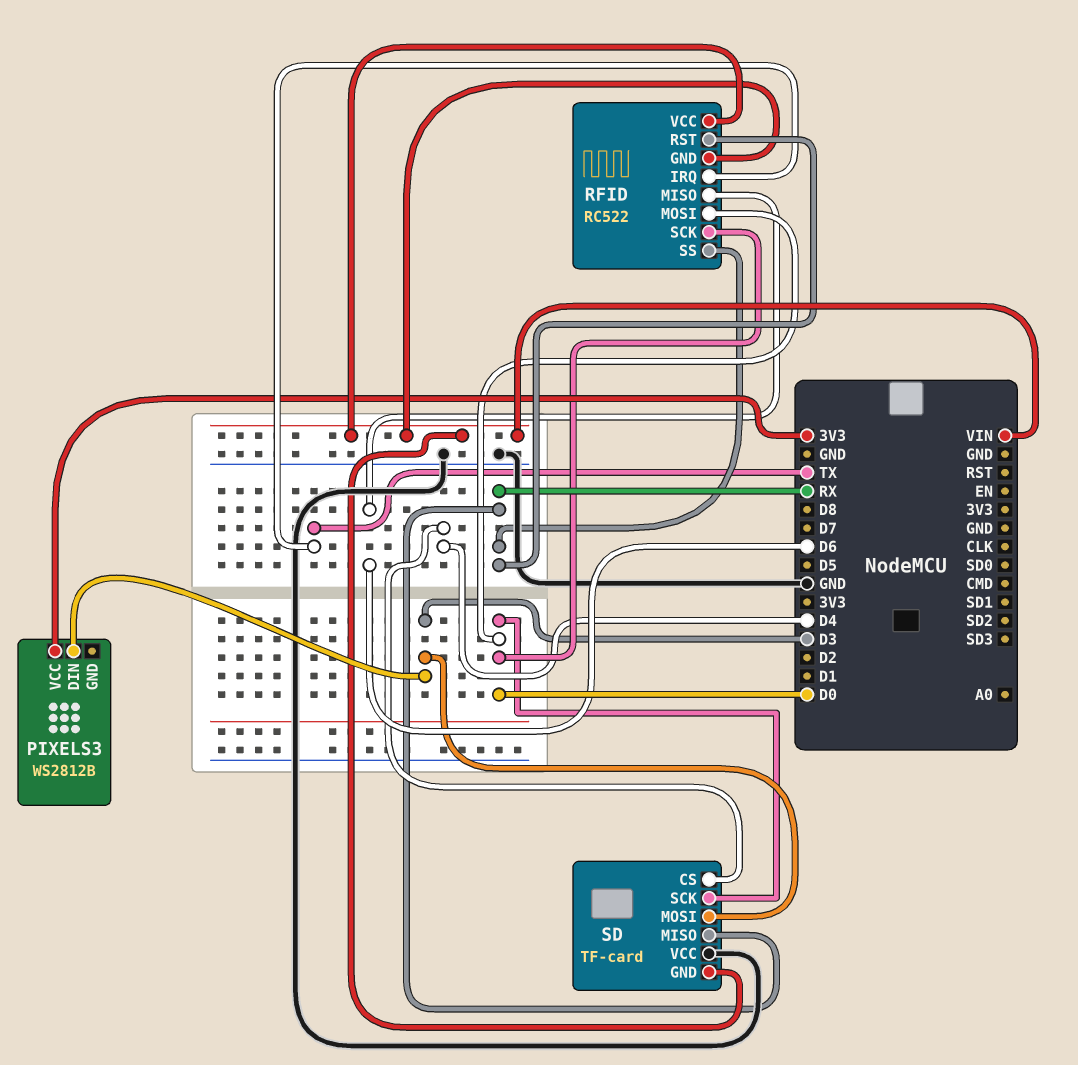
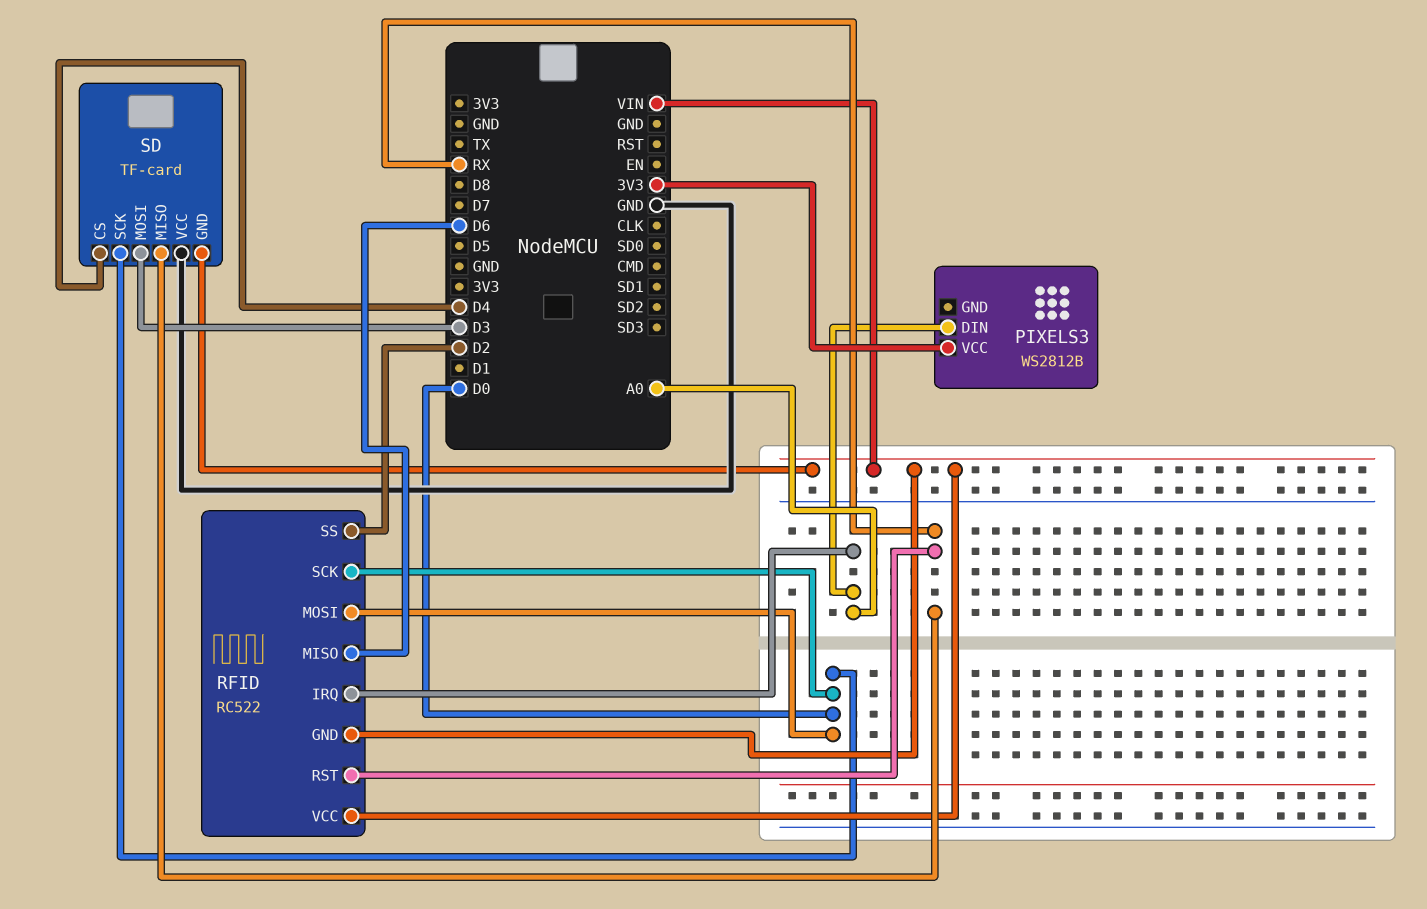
PIXELS3 pin DIN: D3 -> A0
RFID pin IRQ: TX -> A0
RFID pin SS: RX -> D2

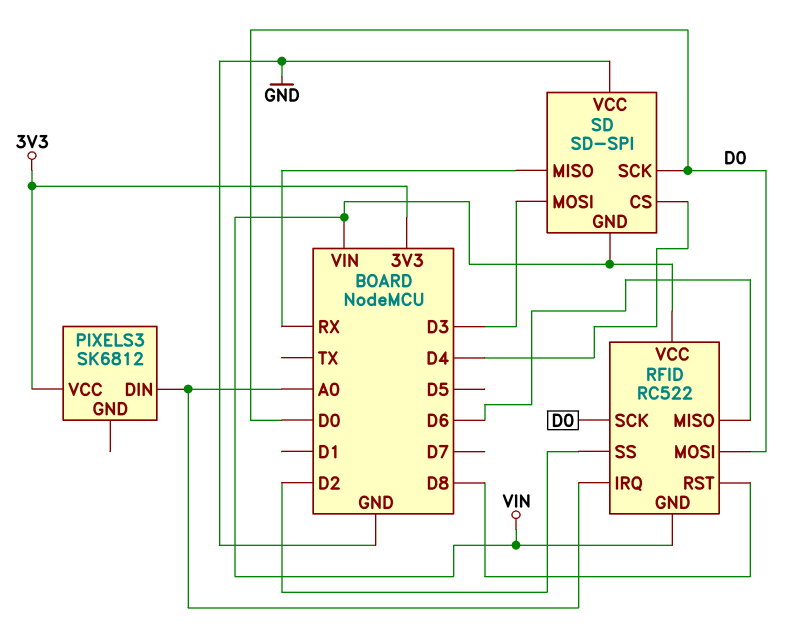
PIXELS3: WS2812B -> SK6812
RFID pin RST: RX -> D8
SD: TF-card -> SD-SPI

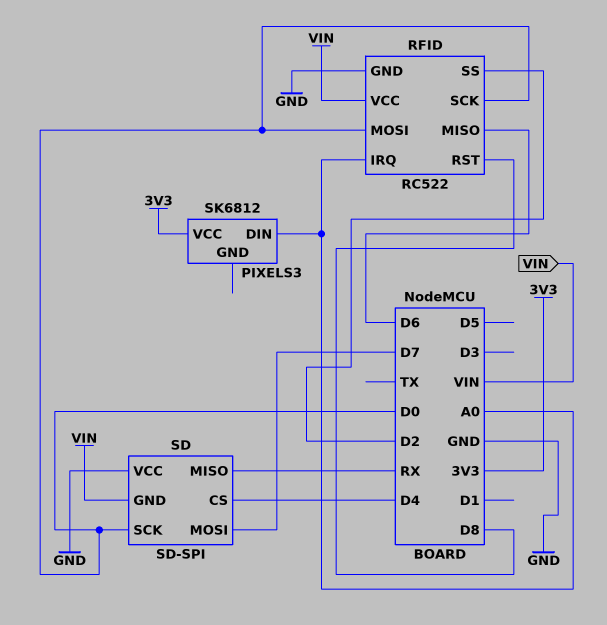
RFID pin GND: VIN -> GND
SD pin MOSI: D3 -> D7

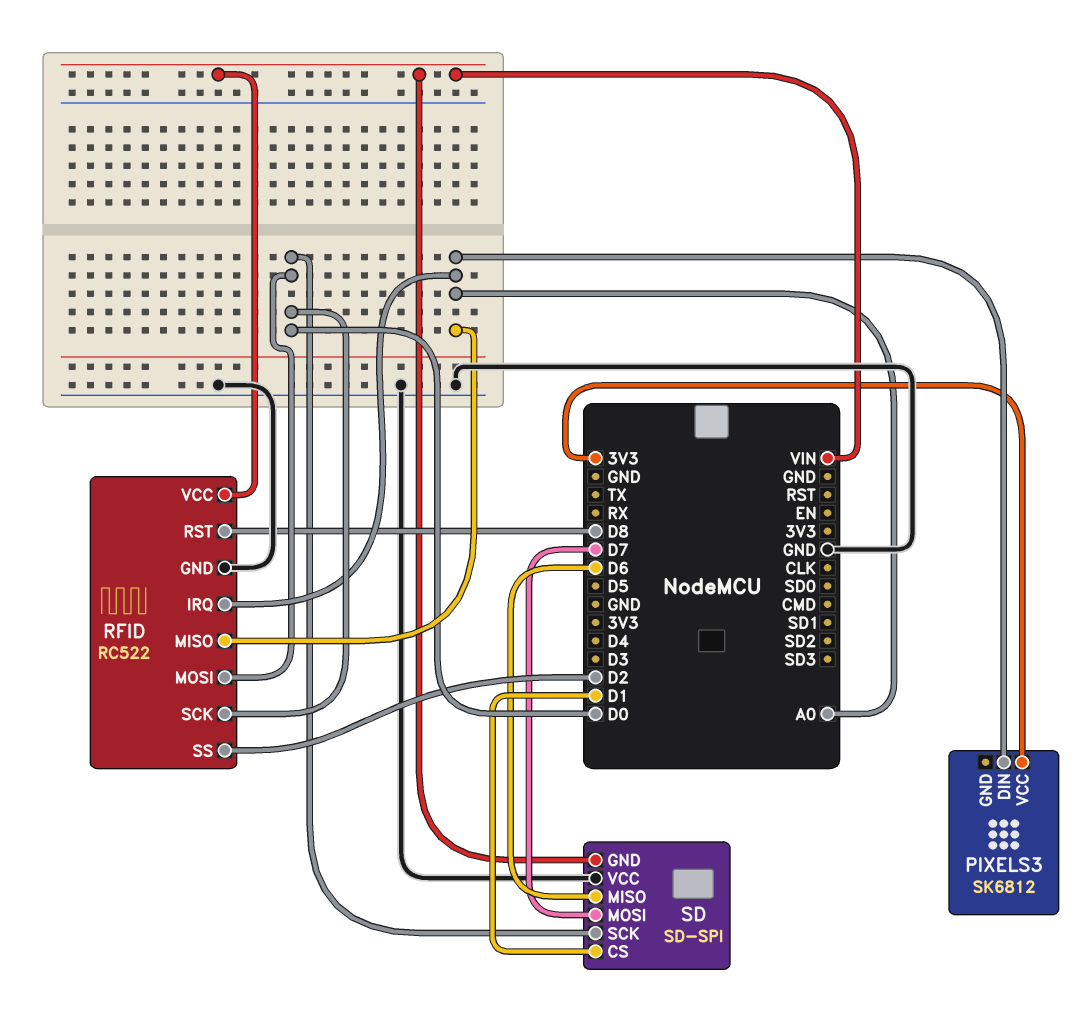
RFID pin MISO: D6 -> A0
SD pin CS: D4 -> D1
SD pin MISO: RX -> D6

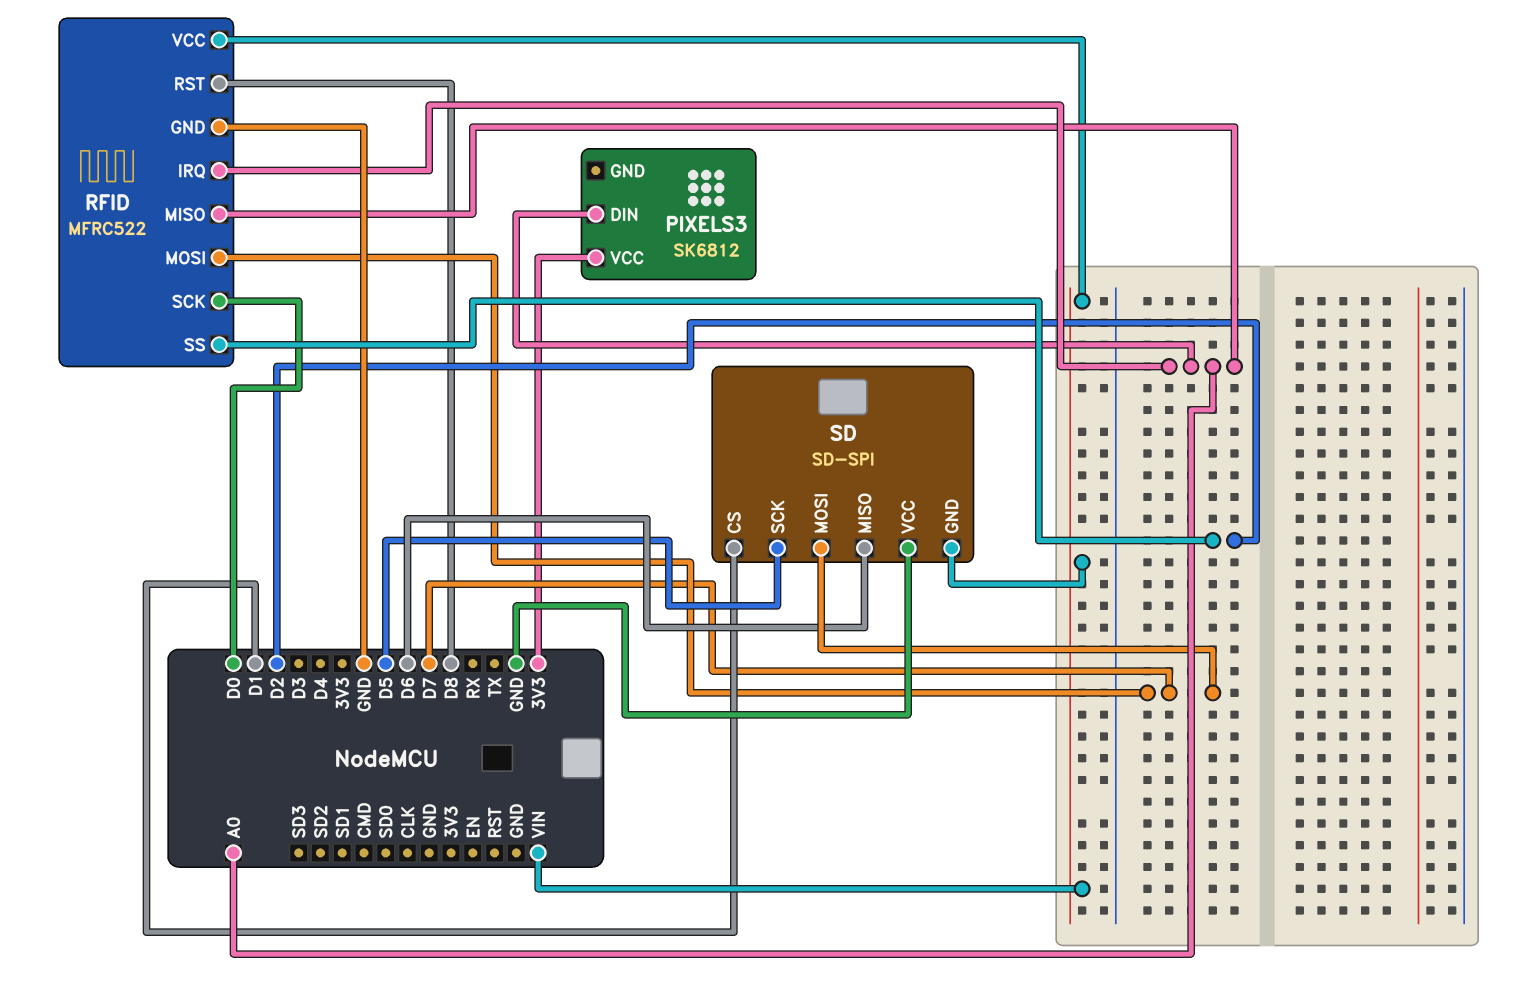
RFID: RC522 -> MFRC522
RFID pin MOSI: D0 -> D7
SD pin SCK: D0 -> D5

